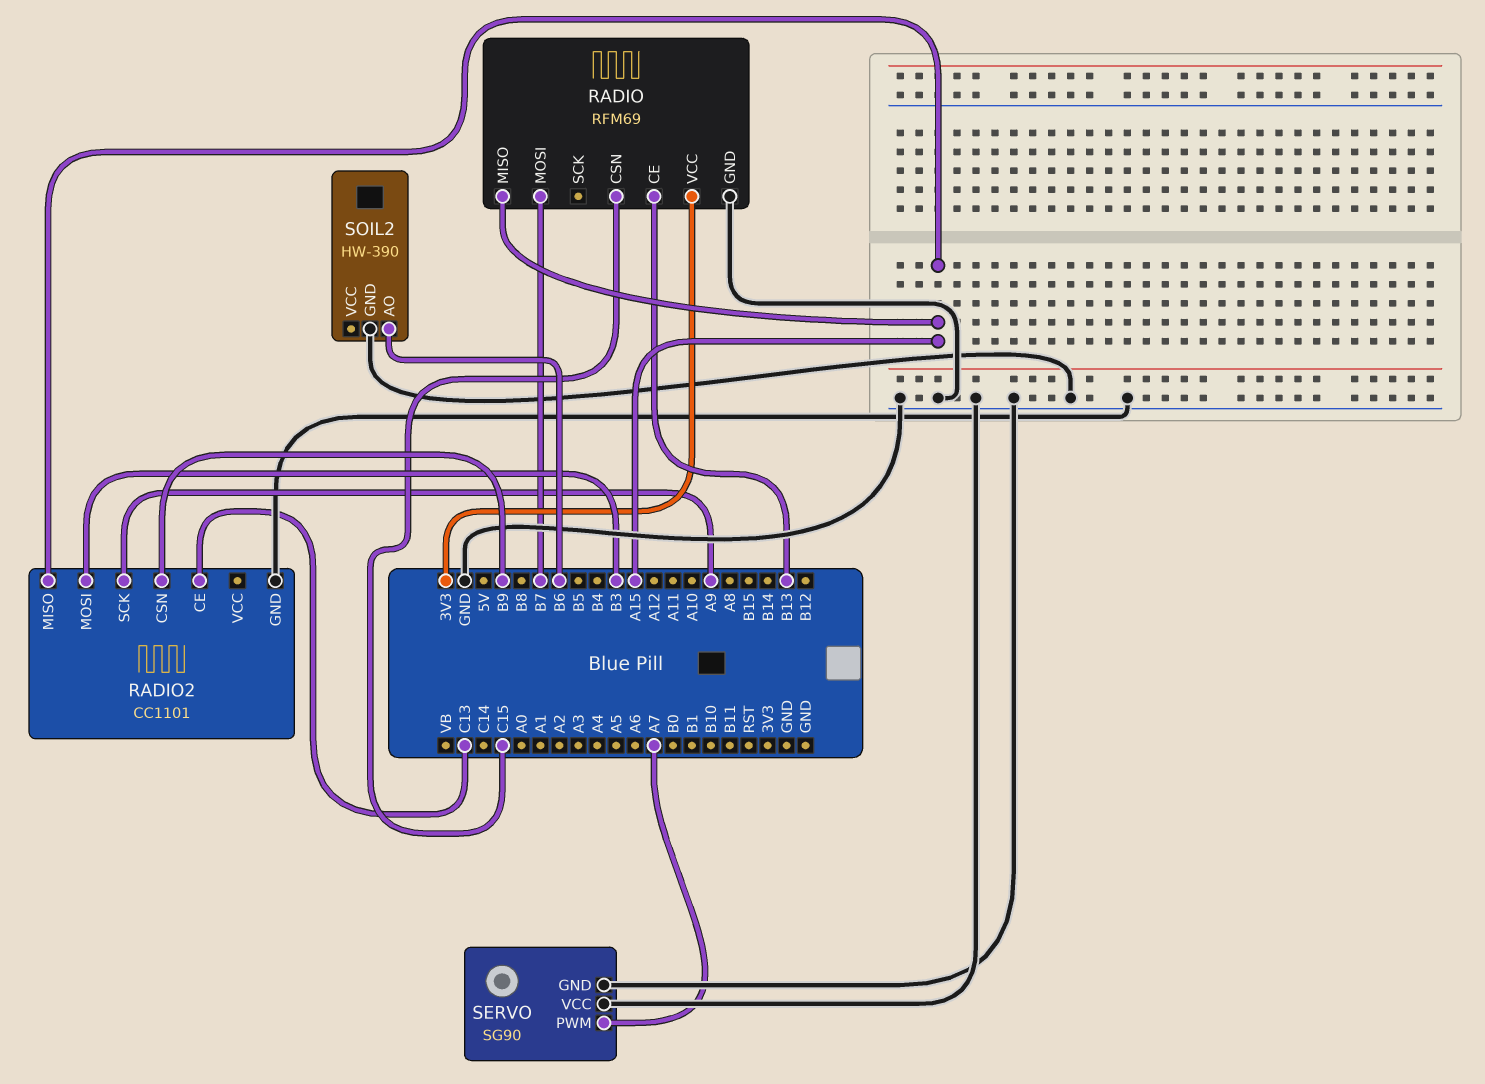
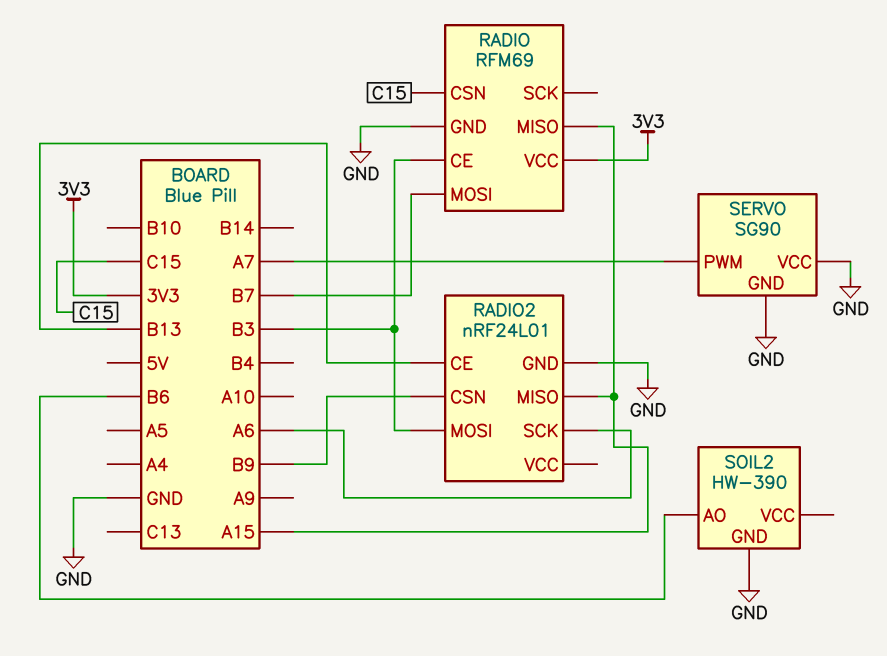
RADIO pin CE: B13 -> B3
RADIO2: CC1101 -> nRF24L01
RADIO2 pin CE: C13 -> B13
RADIO2 pin SCK: A9 -> A6

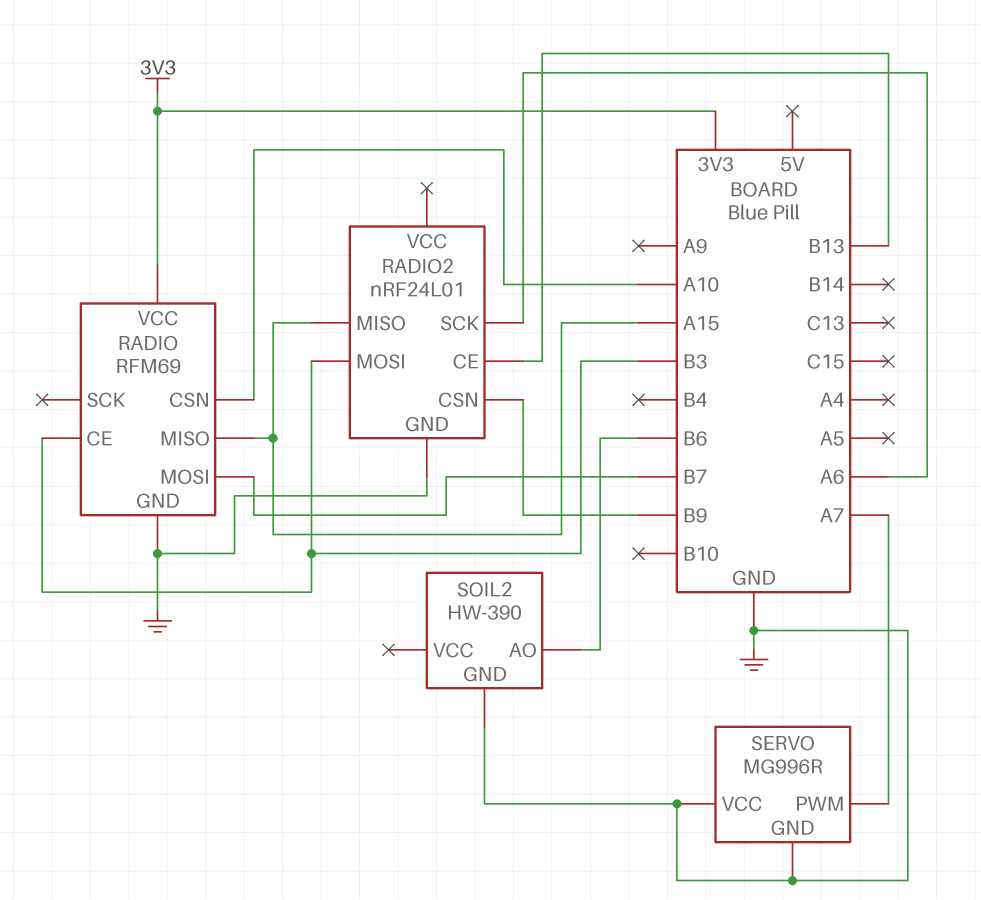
RADIO pin CSN: C15 -> A10
SERVO: SG90 -> MG996R

